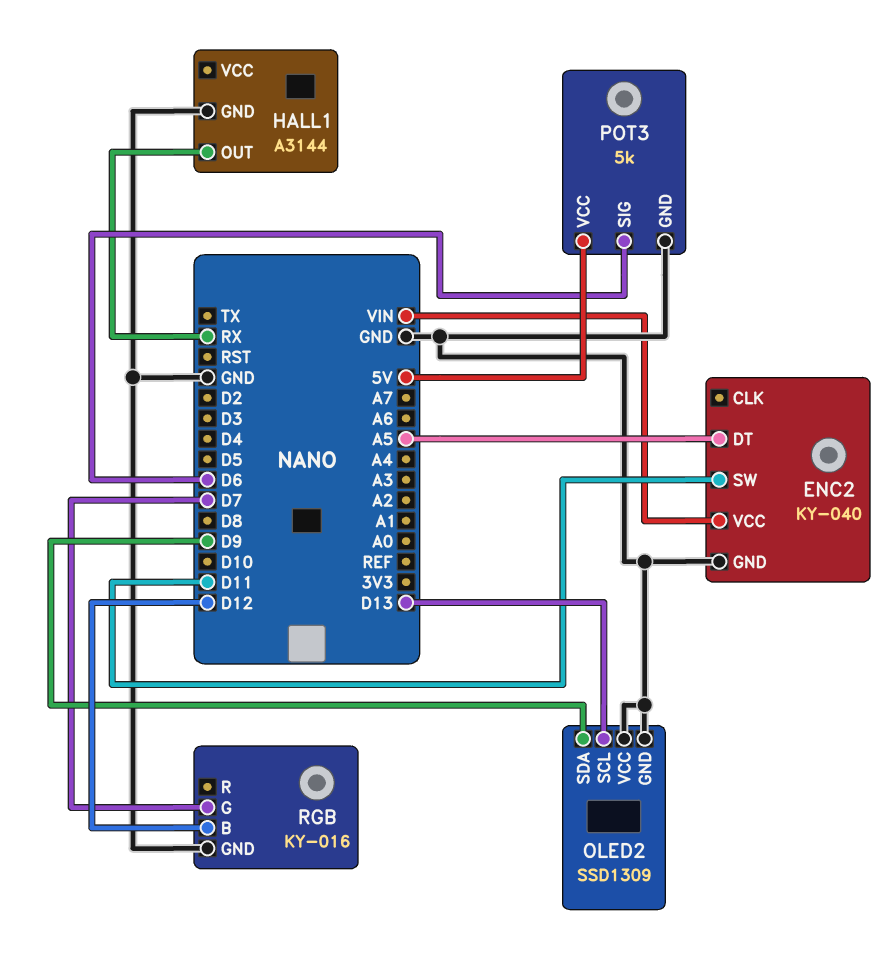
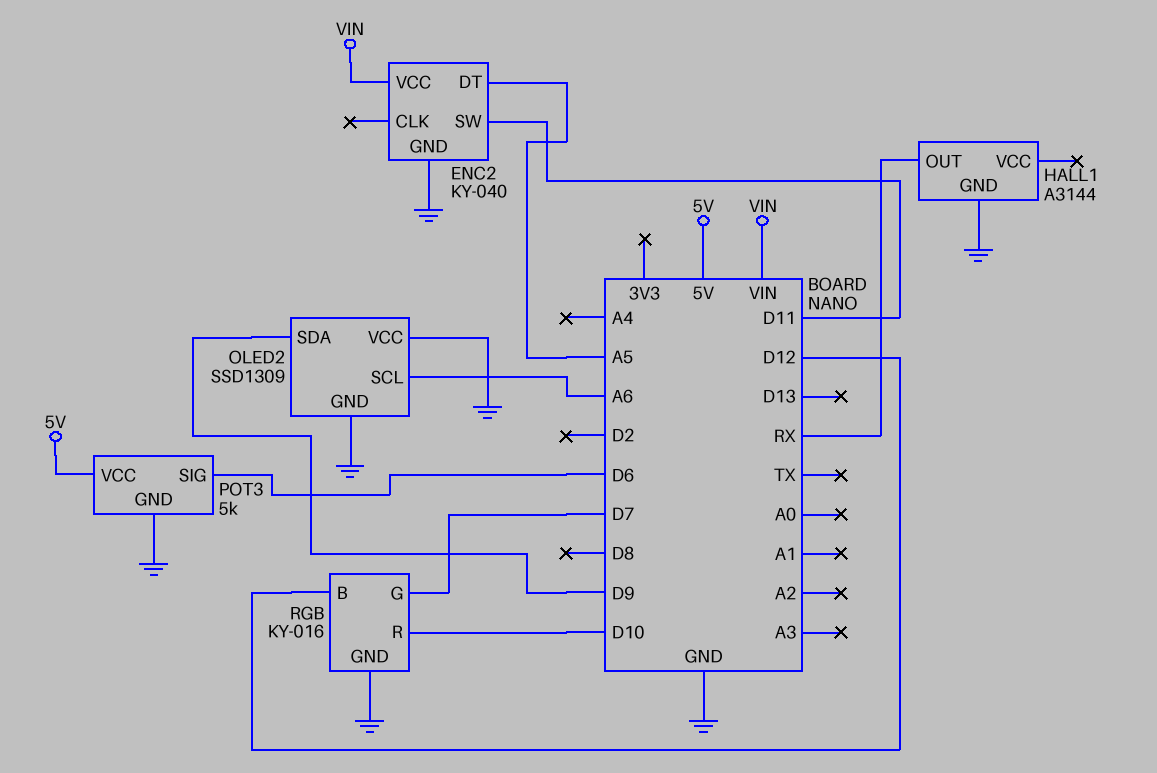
OLED2 pin SCL: D13 -> A6
RGB pin R: none -> D10

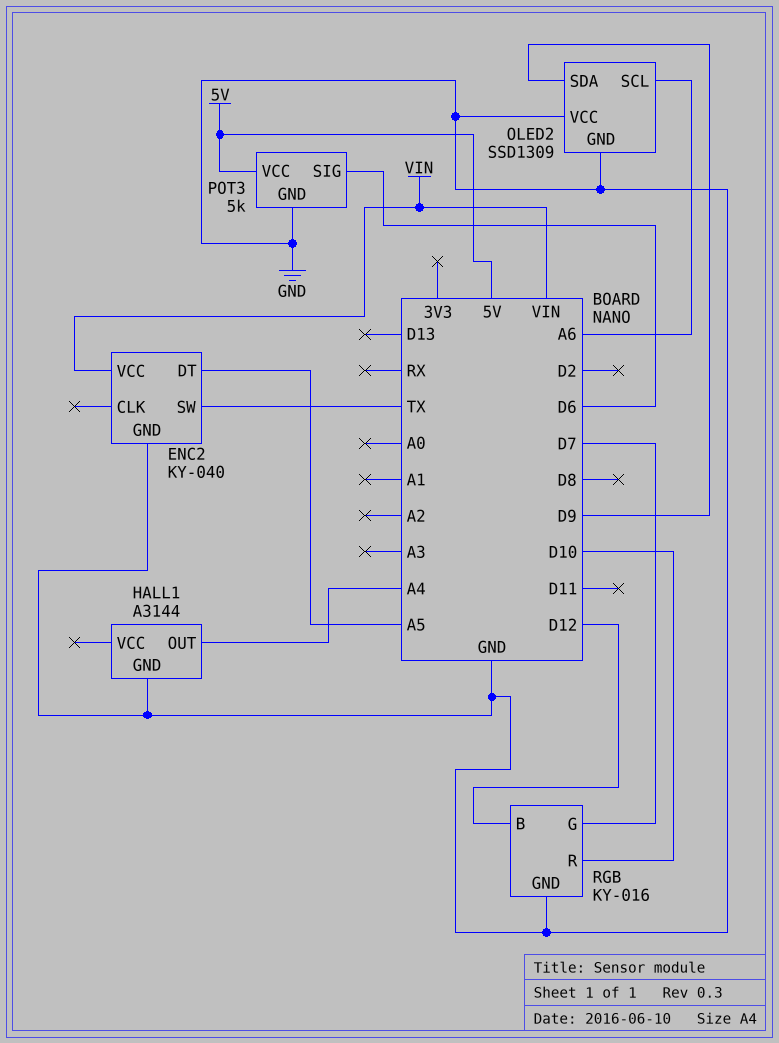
ENC2 pin SW: D11 -> TX
HALL1 pin OUT: RX -> A4

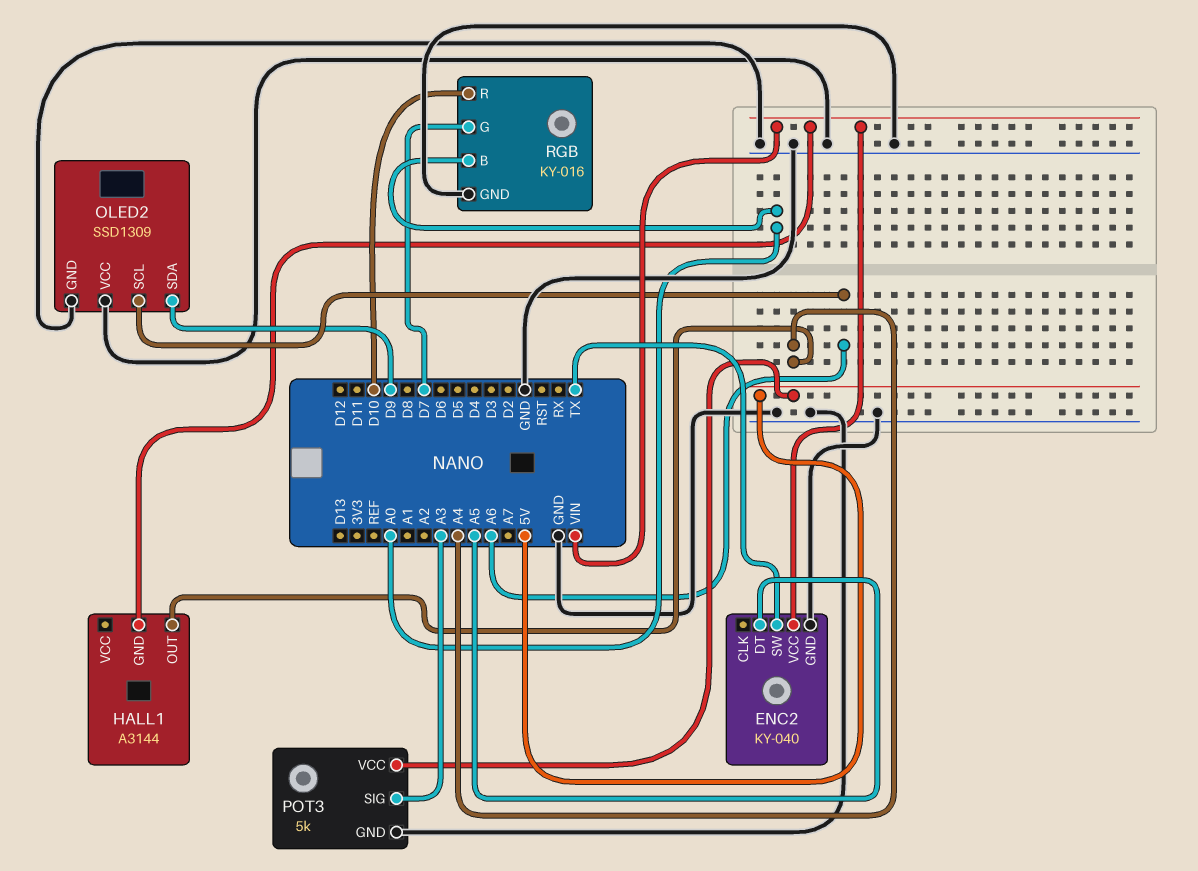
HALL1 pin GND: GND -> VIN
POT3 pin SIG: D6 -> A3
RGB pin B: D12 -> A0

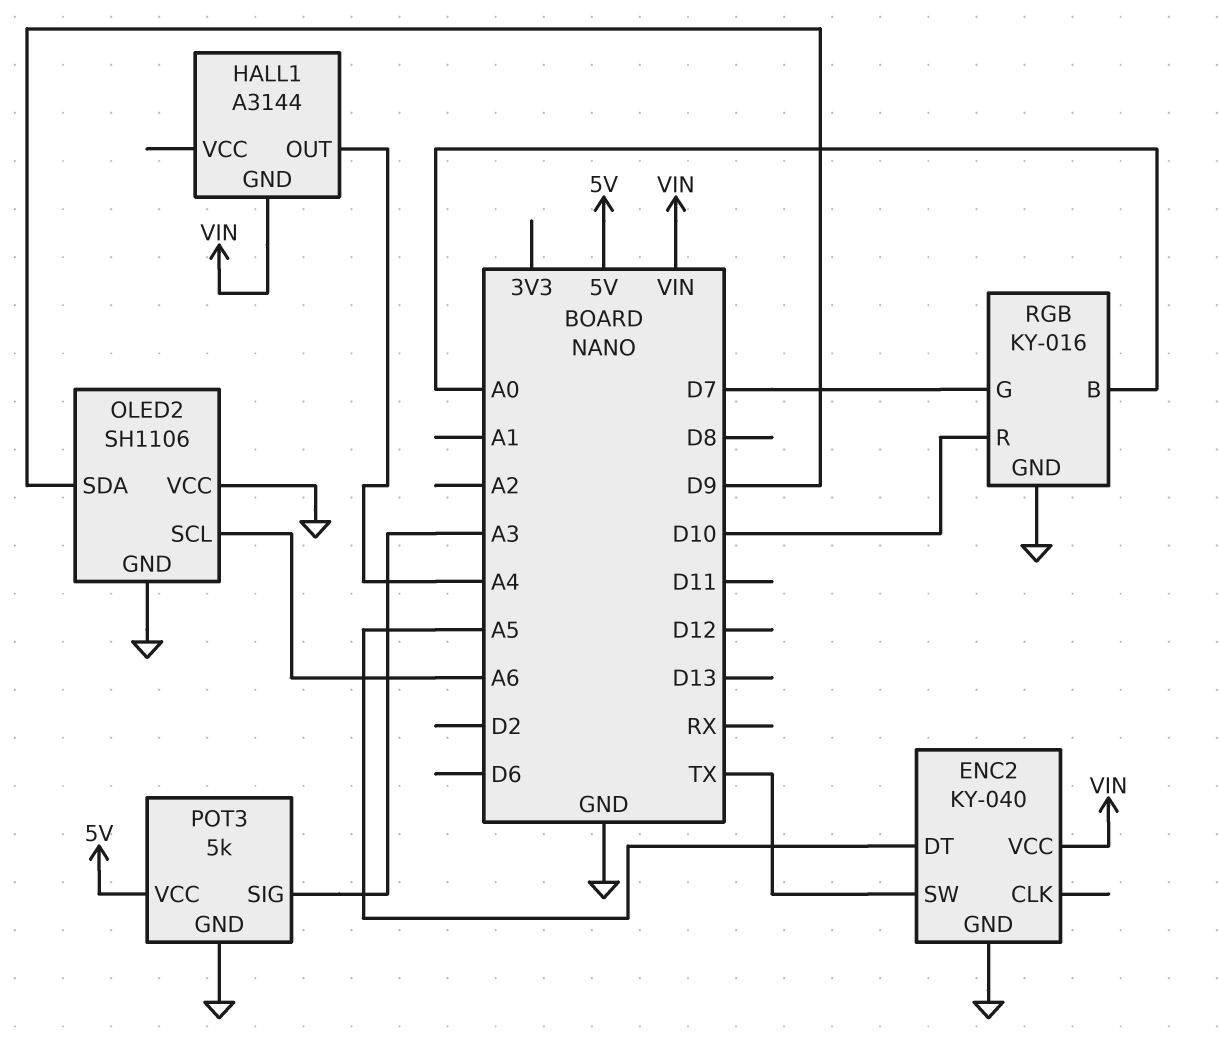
OLED2: SSD1309 -> SH1106

